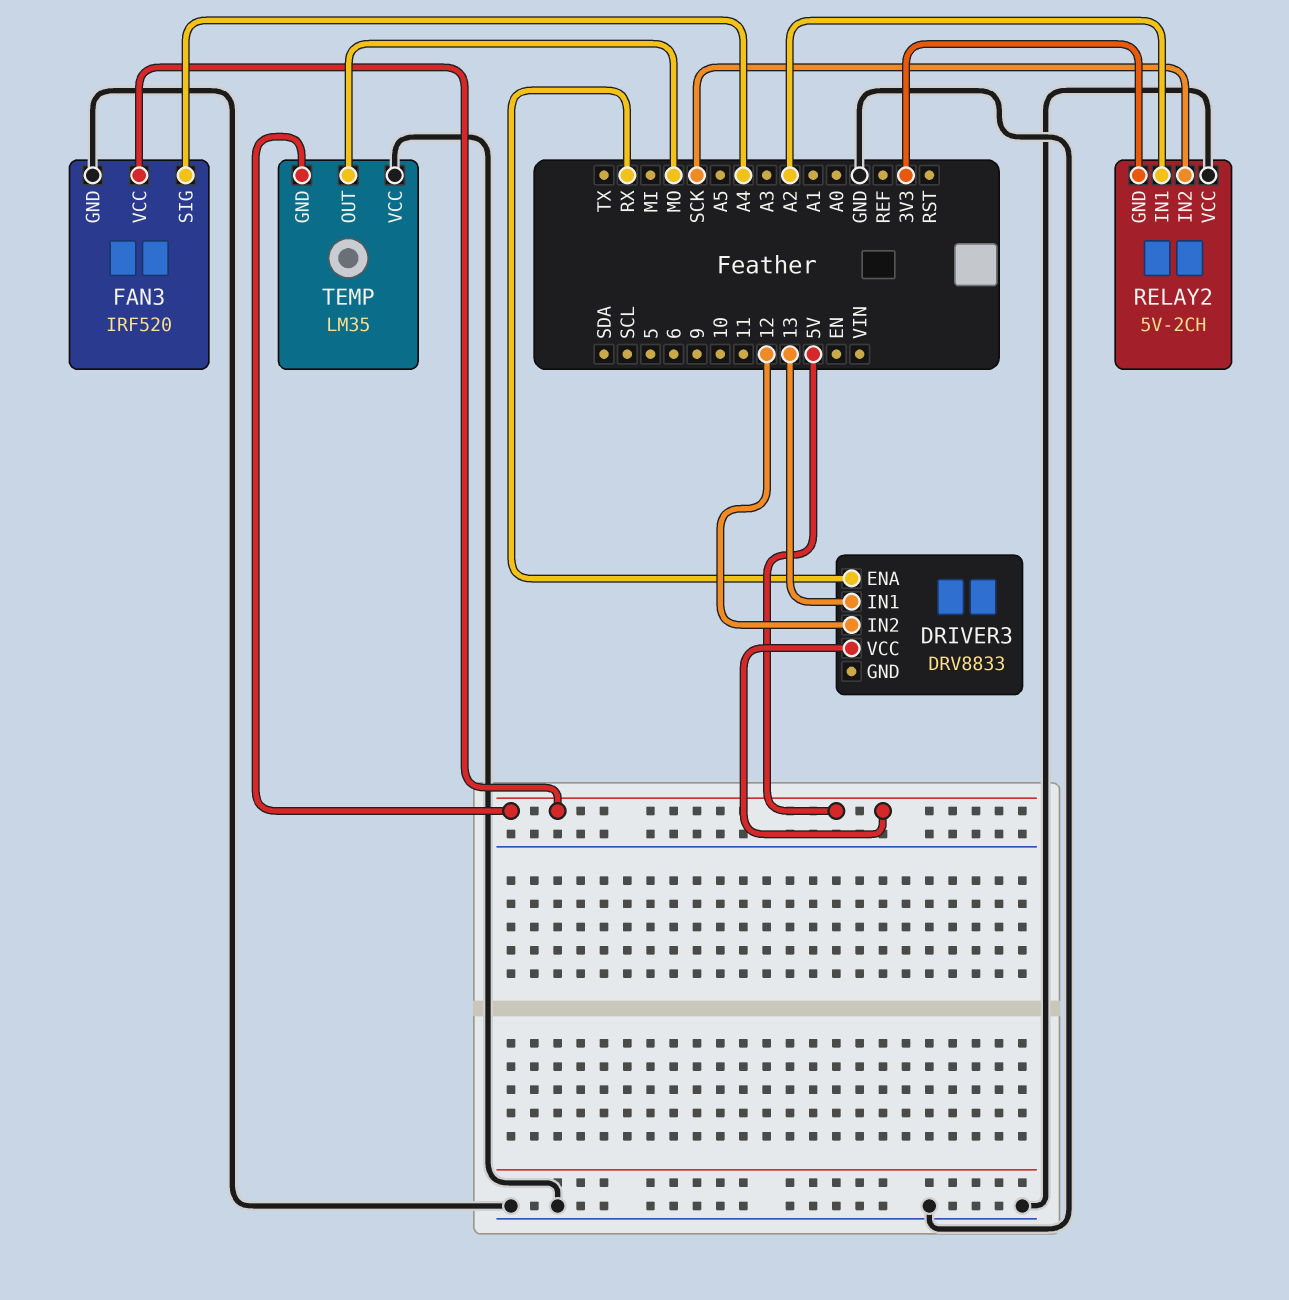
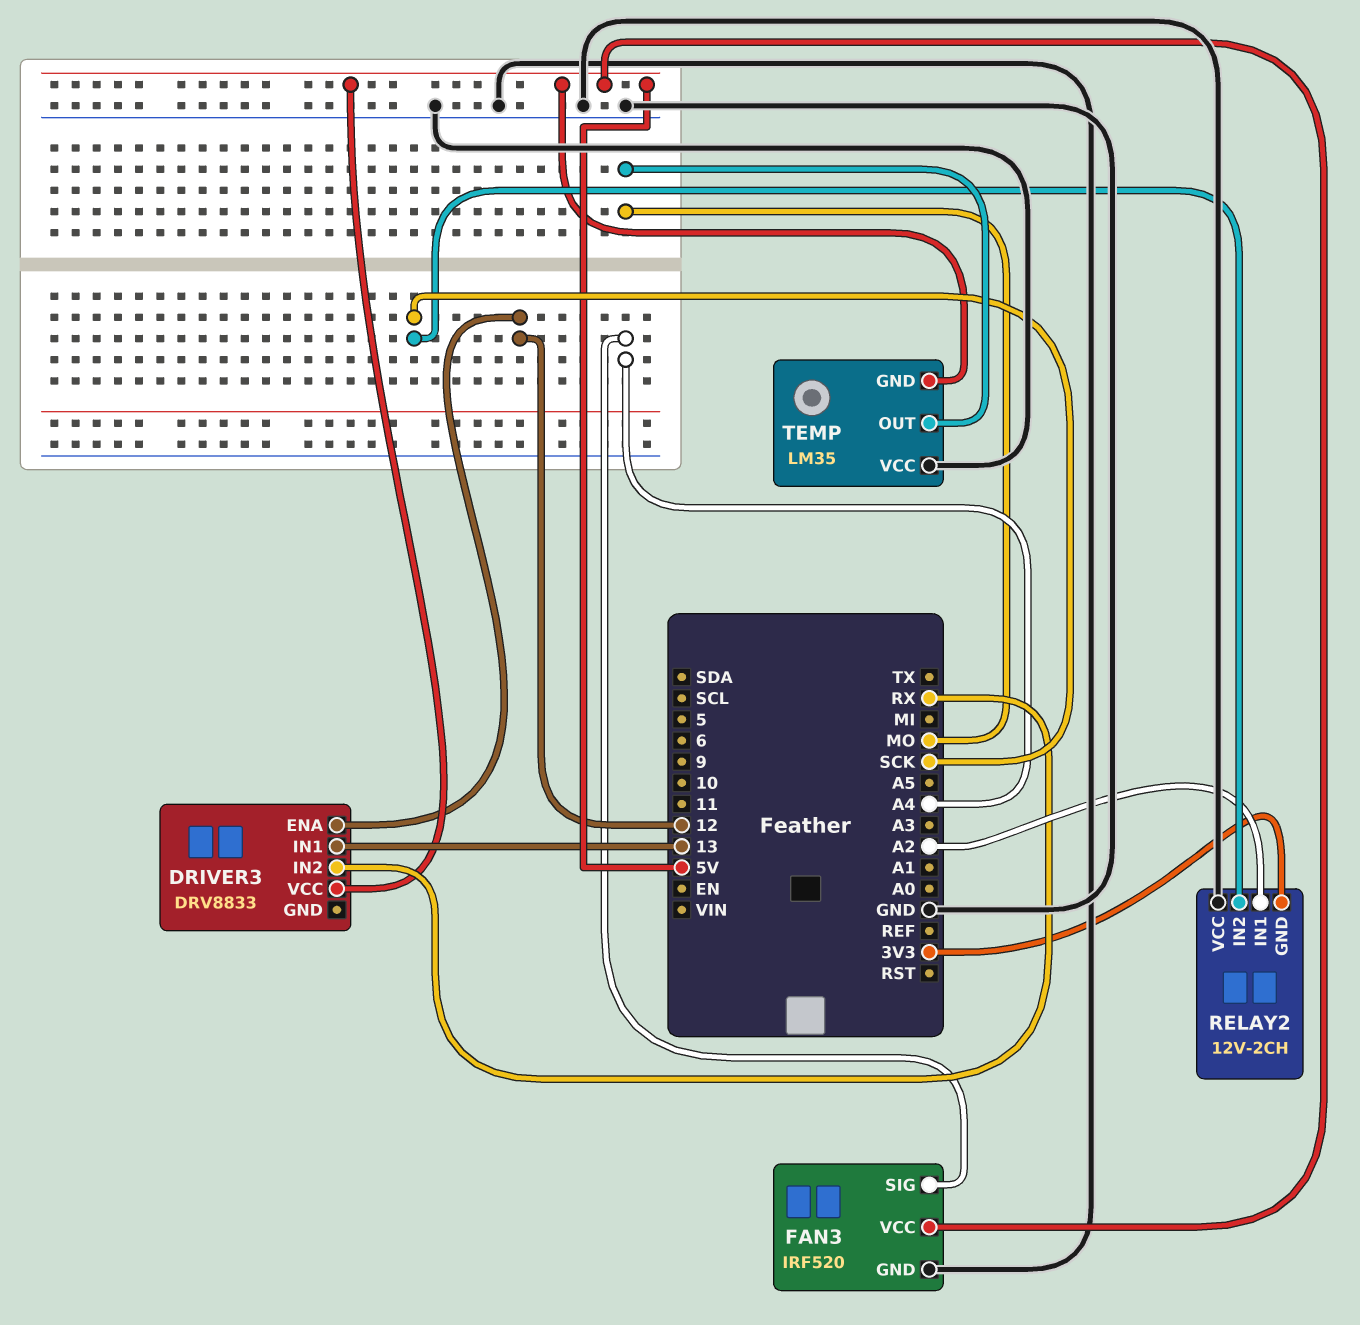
DRIVER3 pin ENA: RX -> 12
DRIVER3 pin IN2: 12 -> RX
RELAY2: 5V-2CH -> 12V-2CH

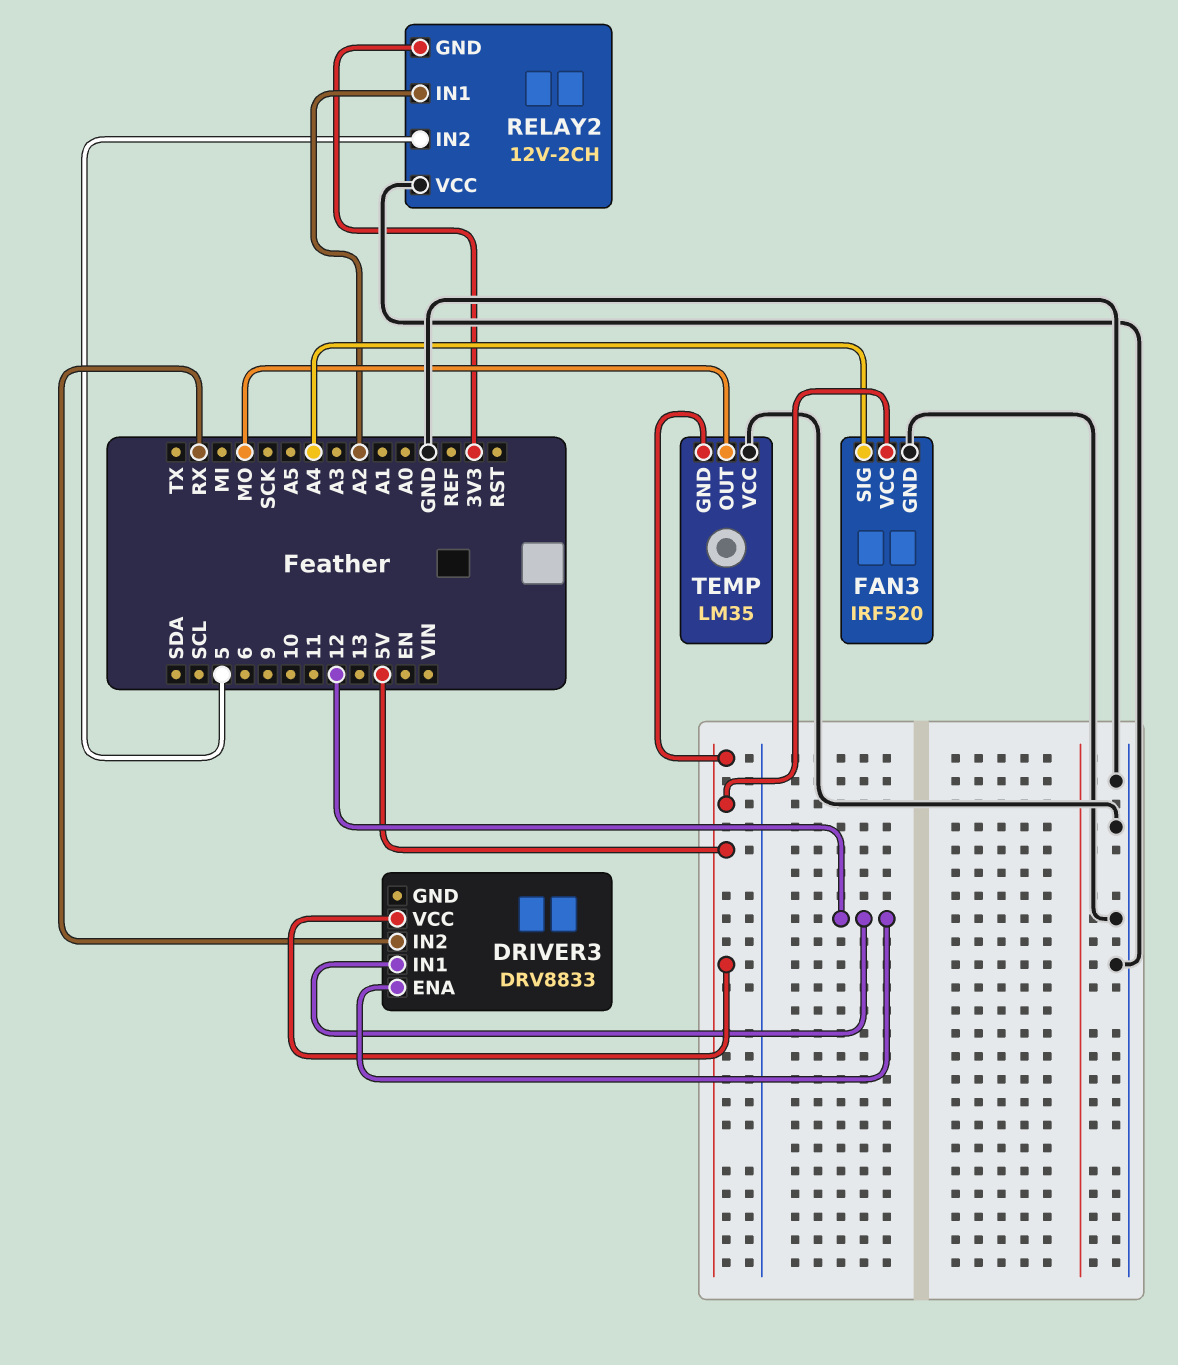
DRIVER3 pin IN1: 13 -> 12
RELAY2 pin IN2: SCK -> 5

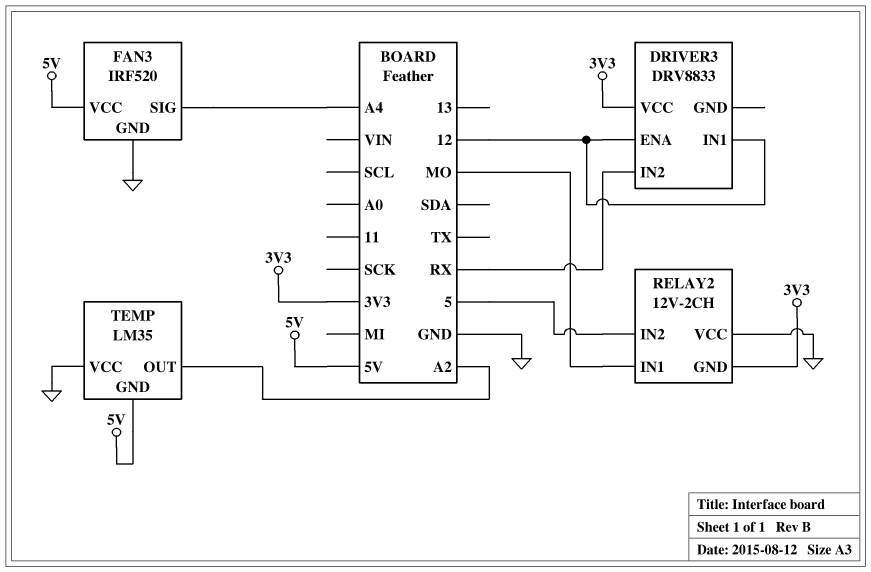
DRIVER3 pin VCC: 5V -> 3V3
RELAY2 pin IN1: A2 -> MO
TEMP pin OUT: MO -> A2

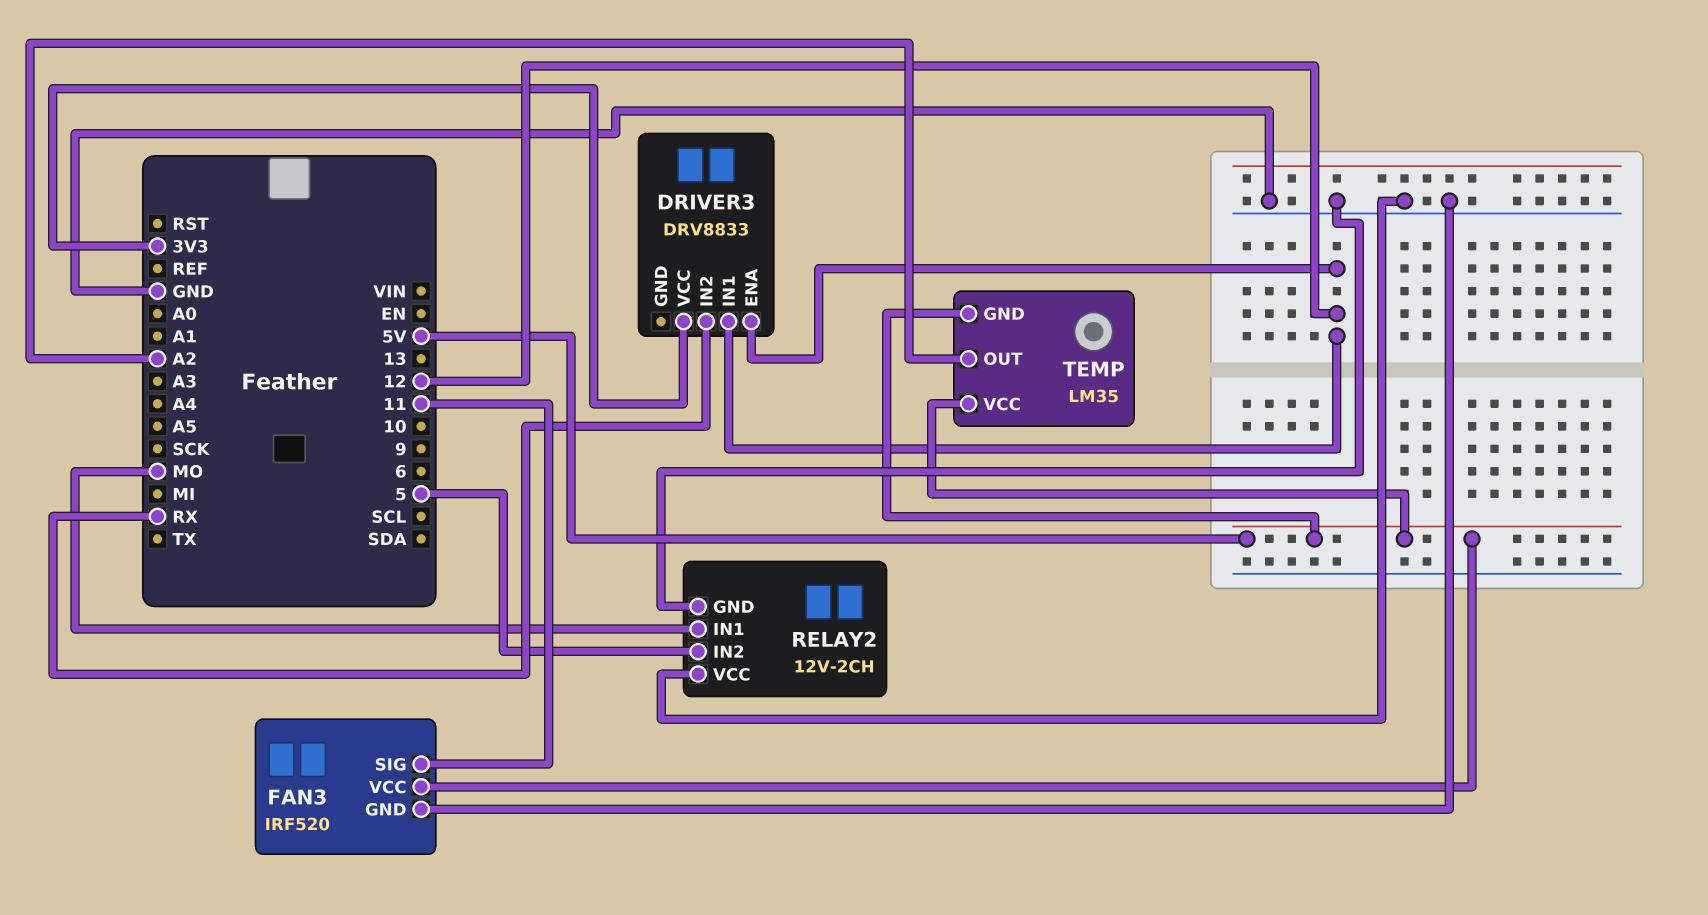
FAN3 pin SIG: A4 -> 11
RELAY2 pin GND: 3V3 -> GND
TEMP pin VCC: GND -> 5V

